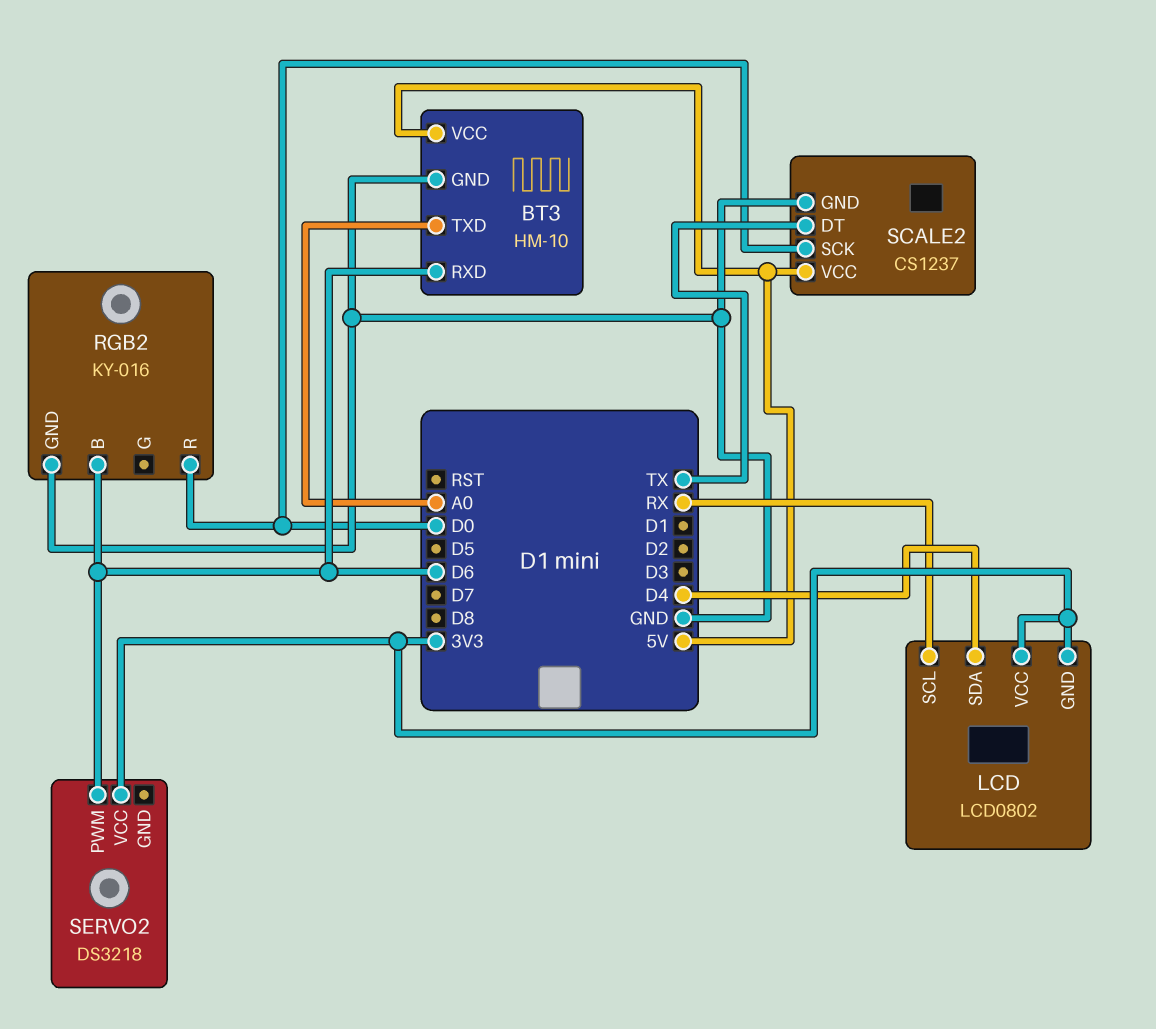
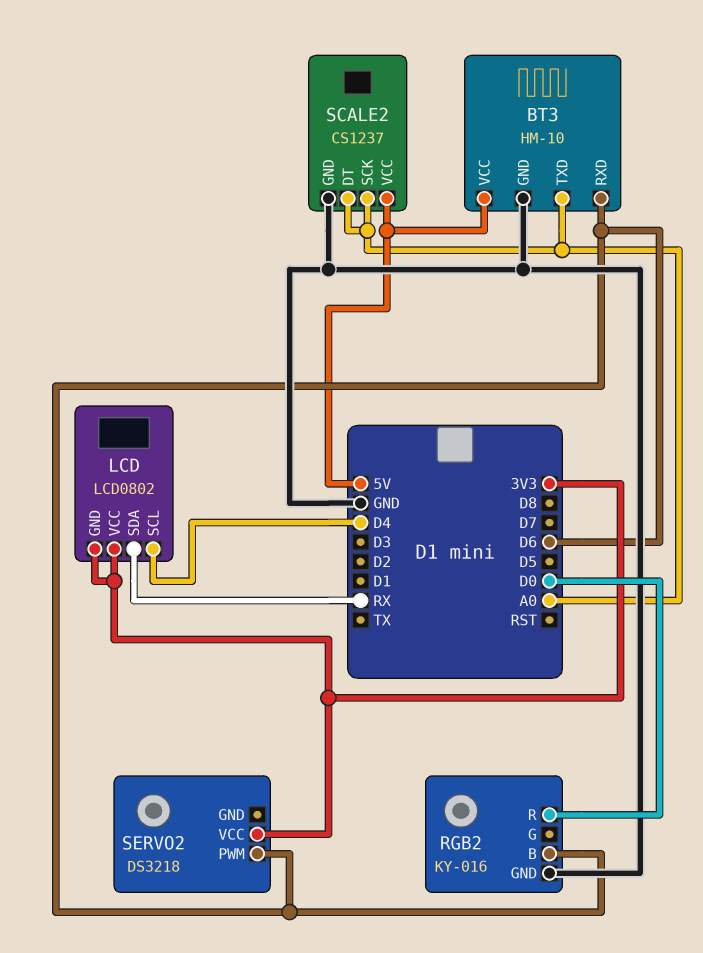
LCD pin SCL: RX -> D4
LCD pin SDA: D4 -> RX
SCALE2 pin DT: TX -> A0
SCALE2 pin SCK: D0 -> A0

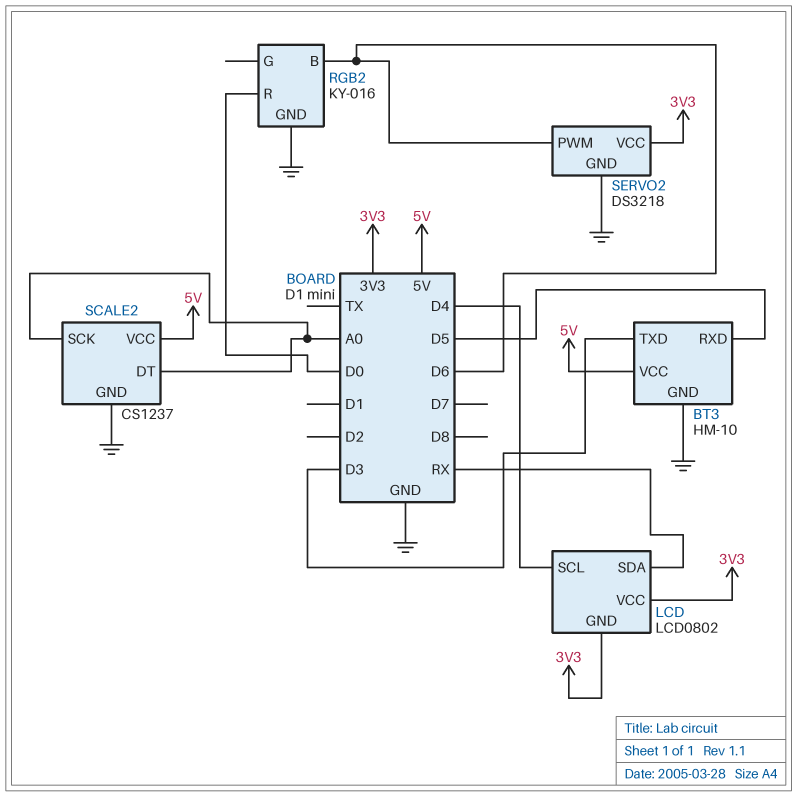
BT3 pin RXD: D6 -> D5
BT3 pin TXD: A0 -> D3
SERVO2 pin GND: none -> GND

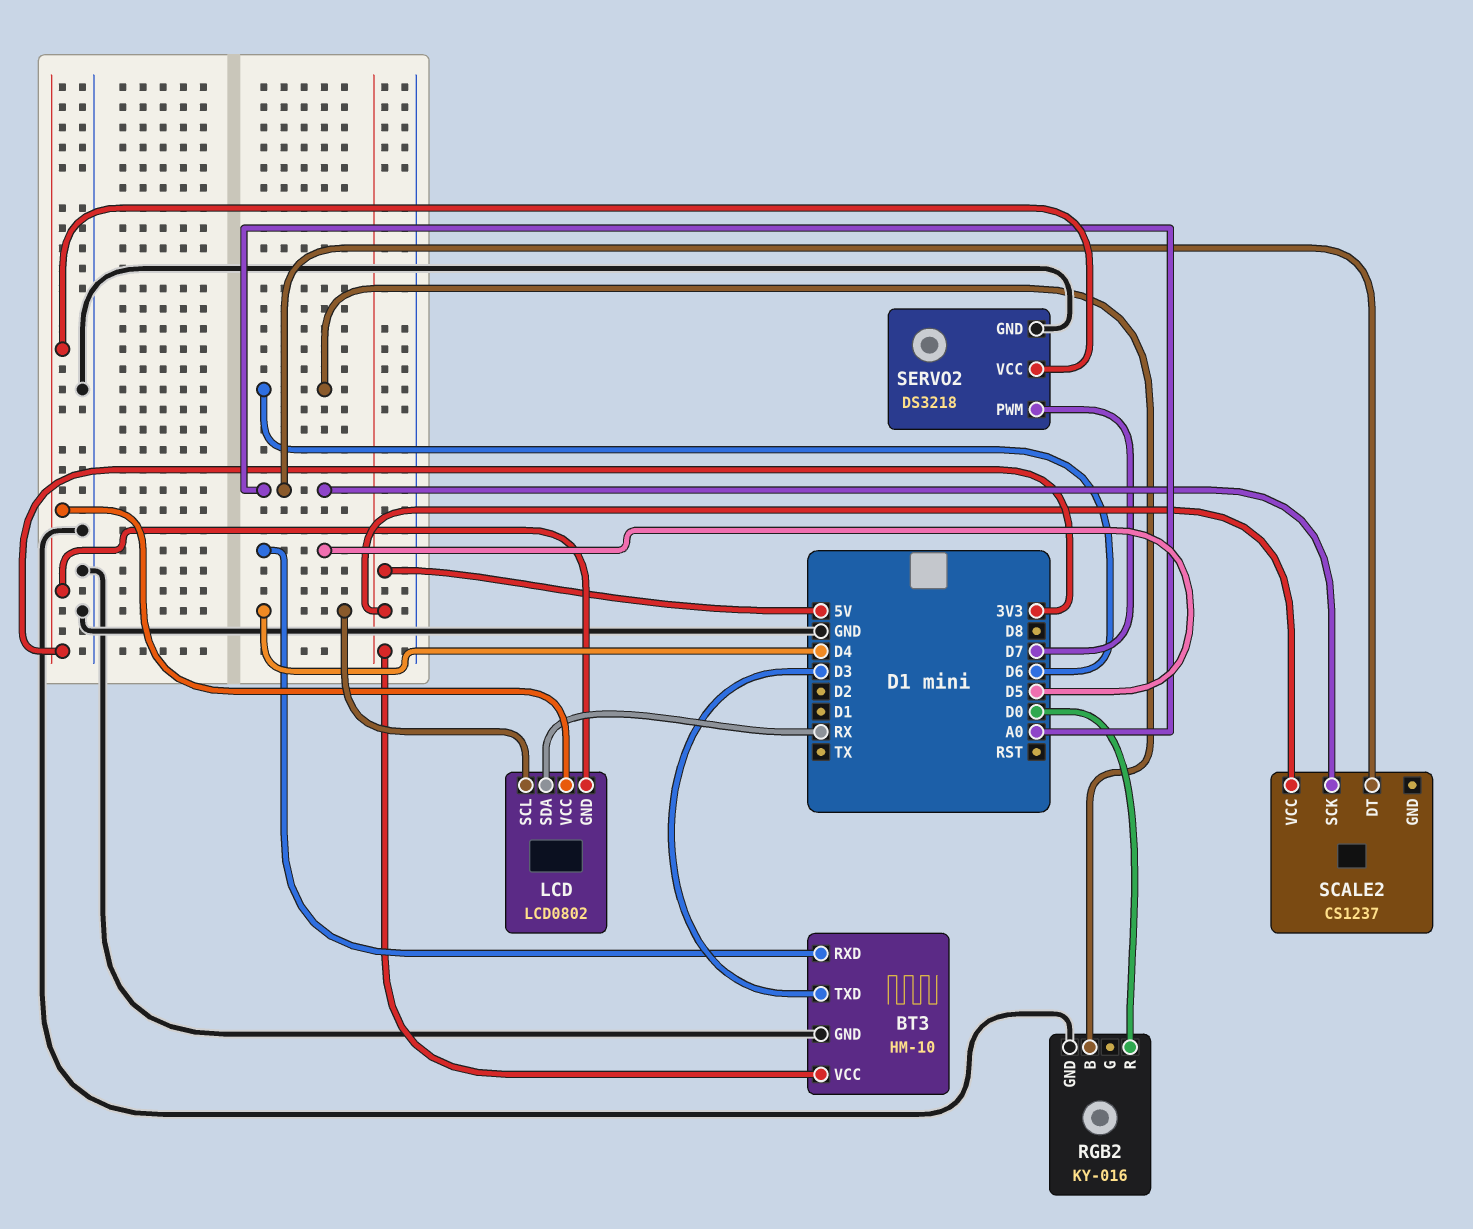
SCALE2 pin GND: GND -> none
SERVO2 pin PWM: D6 -> D7

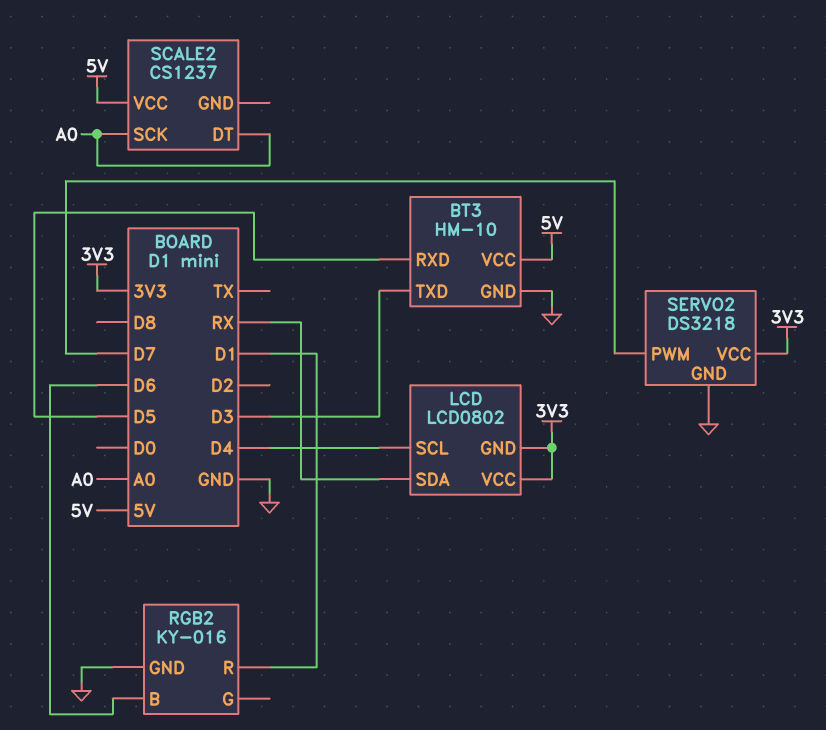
RGB2 pin R: D0 -> D1

